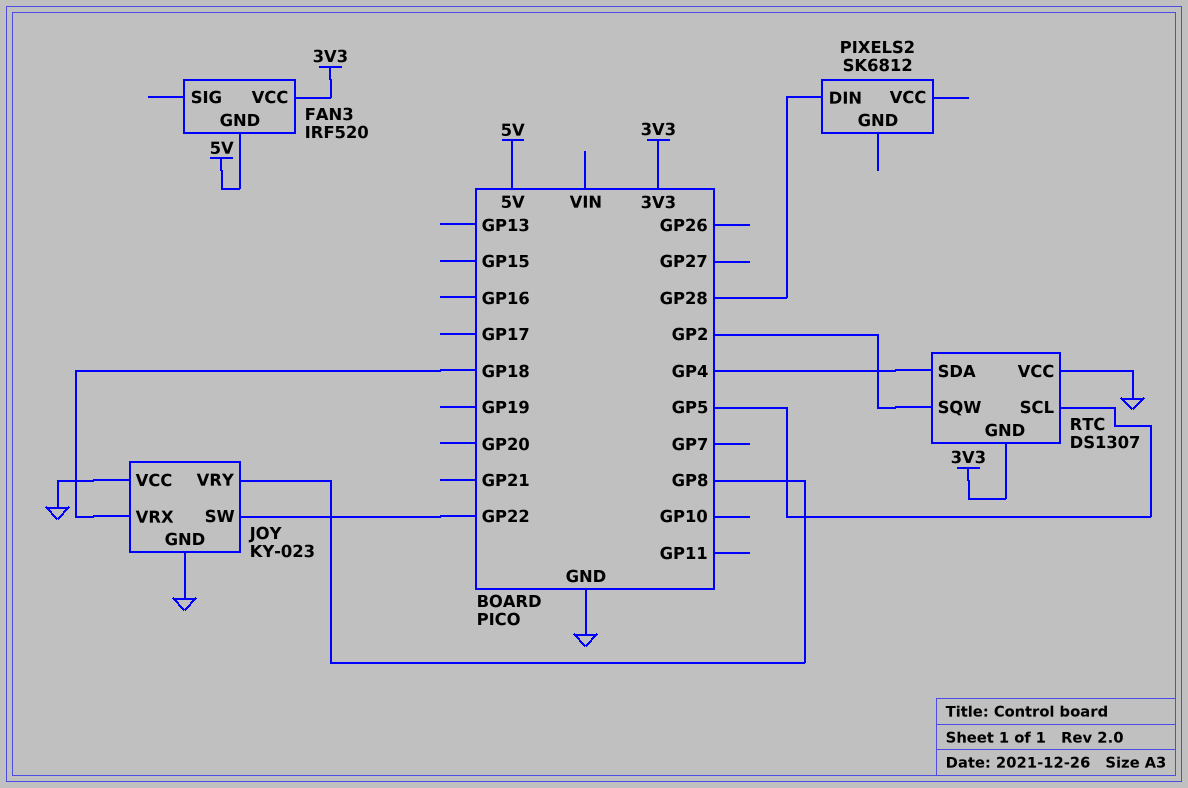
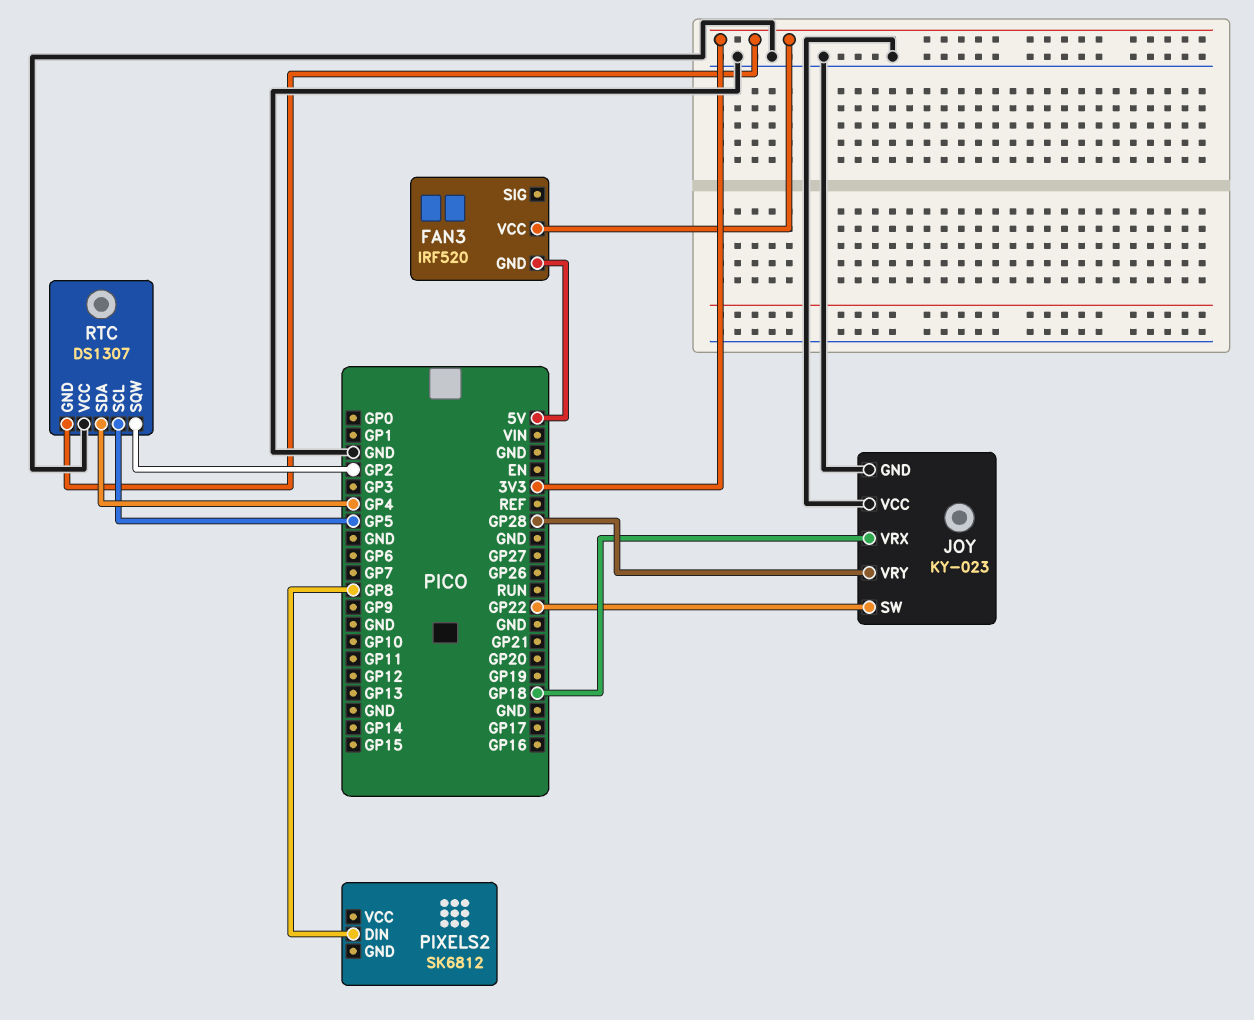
JOY pin VRY: GP8 -> GP28
PIXELS2 pin DIN: GP28 -> GP8

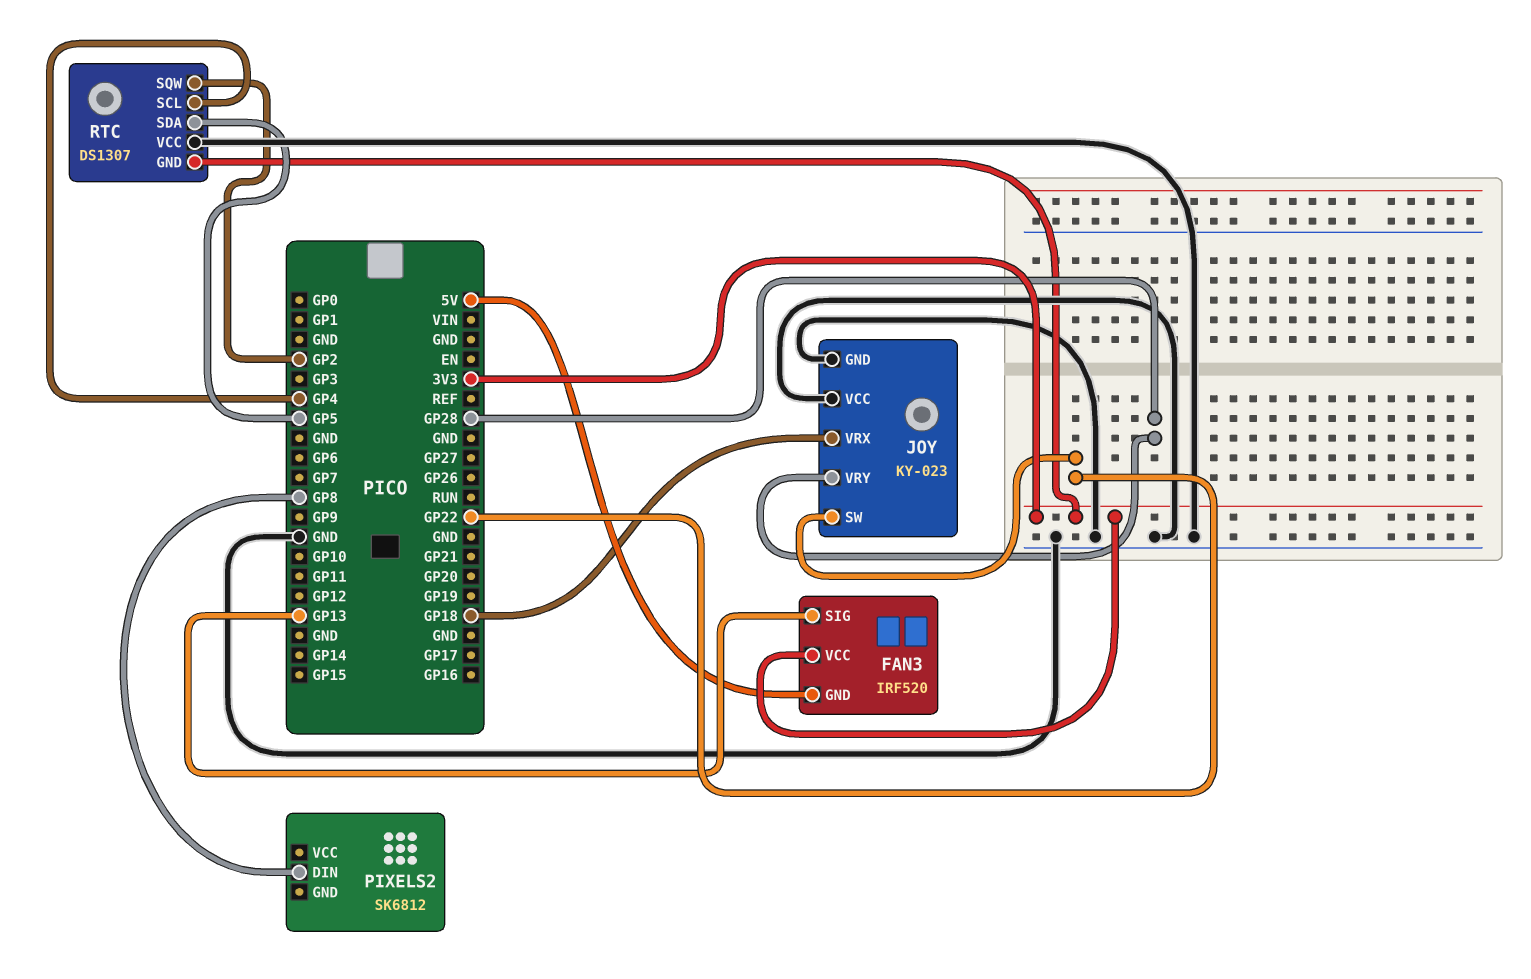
FAN3 pin SIG: none -> GP13
RTC pin SCL: GP5 -> GP4
RTC pin SDA: GP4 -> GP5

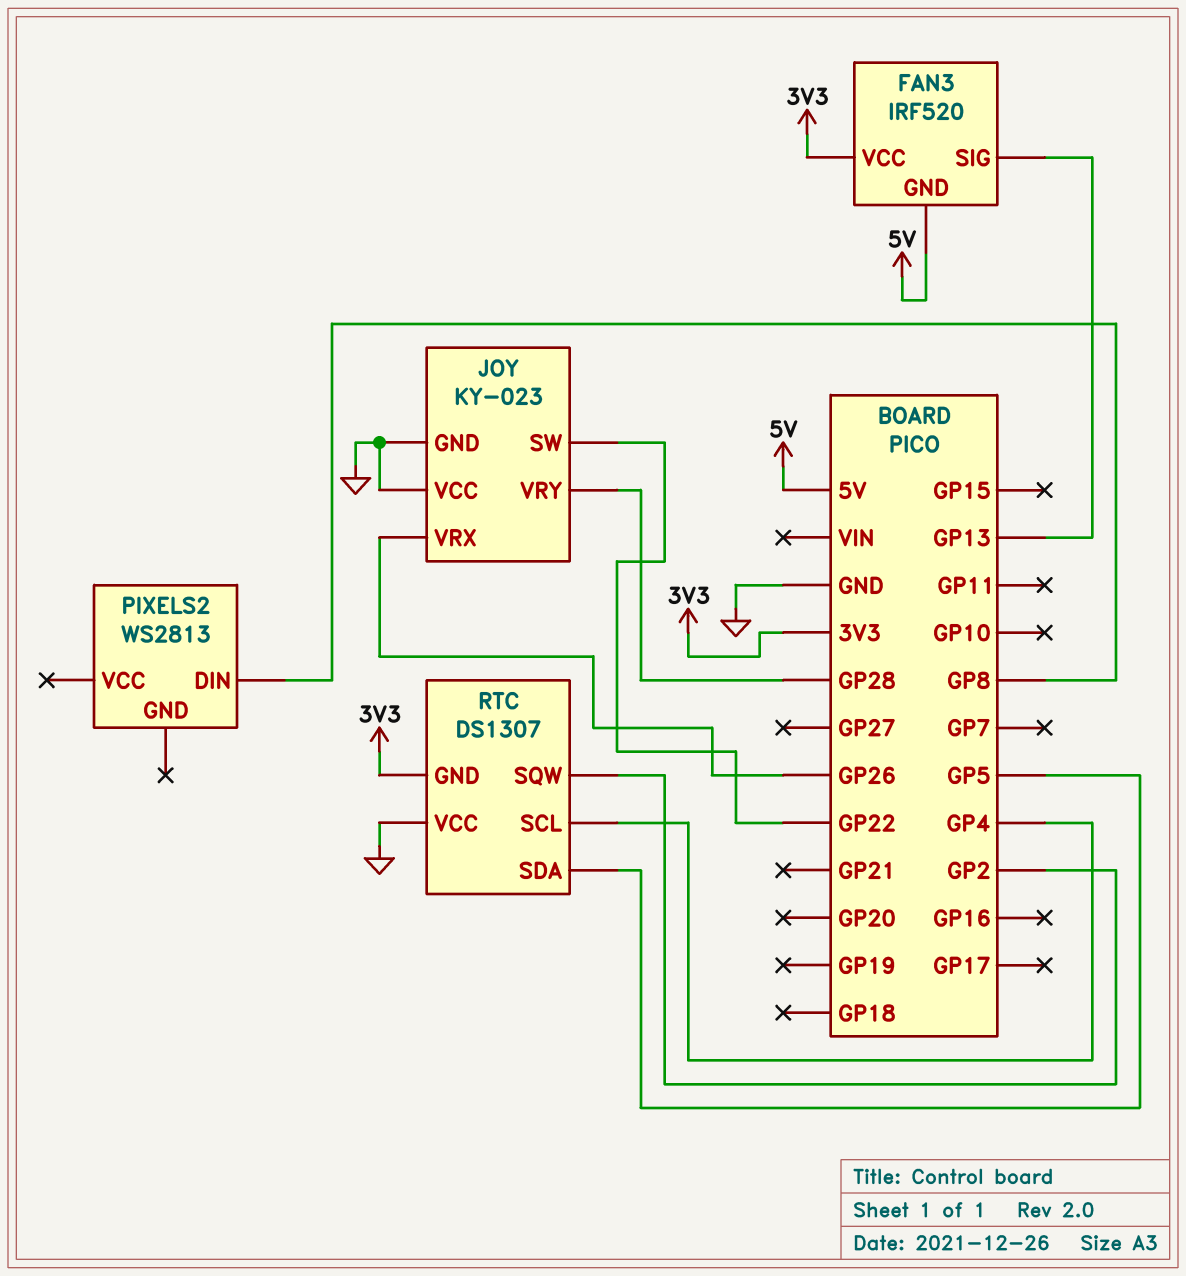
JOY pin VRX: GP18 -> GP26
PIXELS2: SK6812 -> WS2813

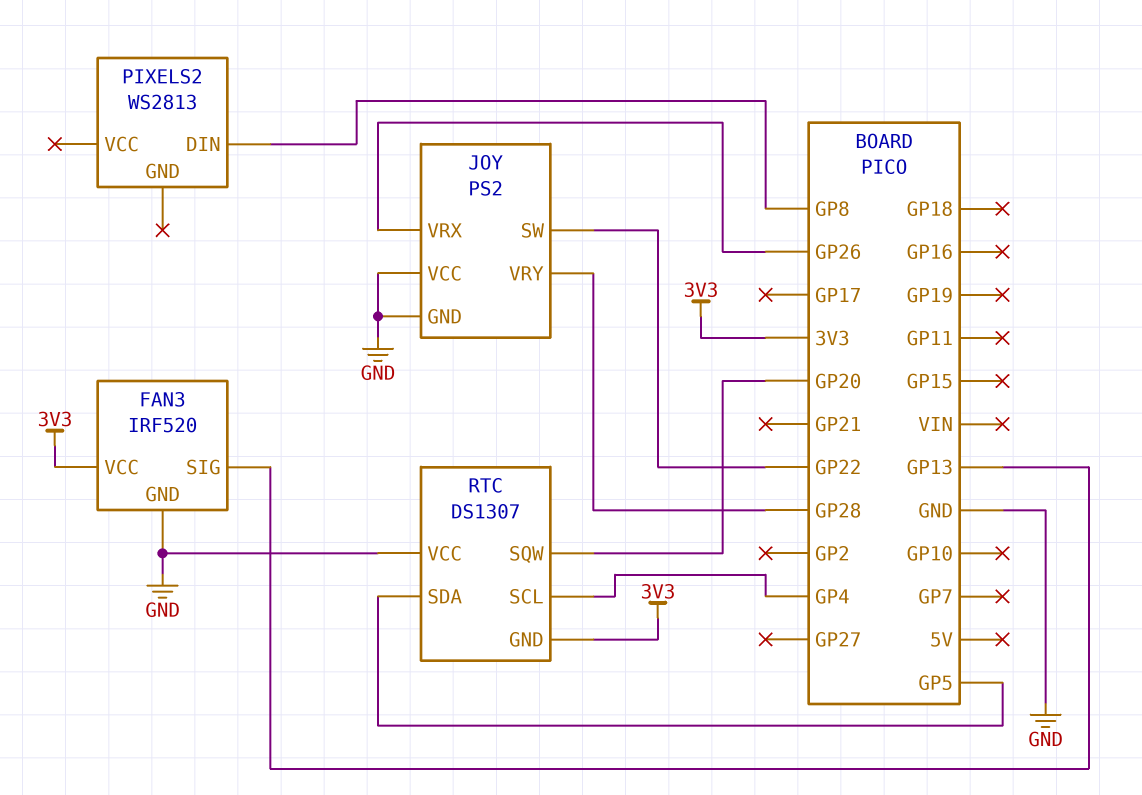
FAN3 pin GND: 5V -> GND
JOY: KY-023 -> PS2
RTC pin SQW: GP2 -> GP20

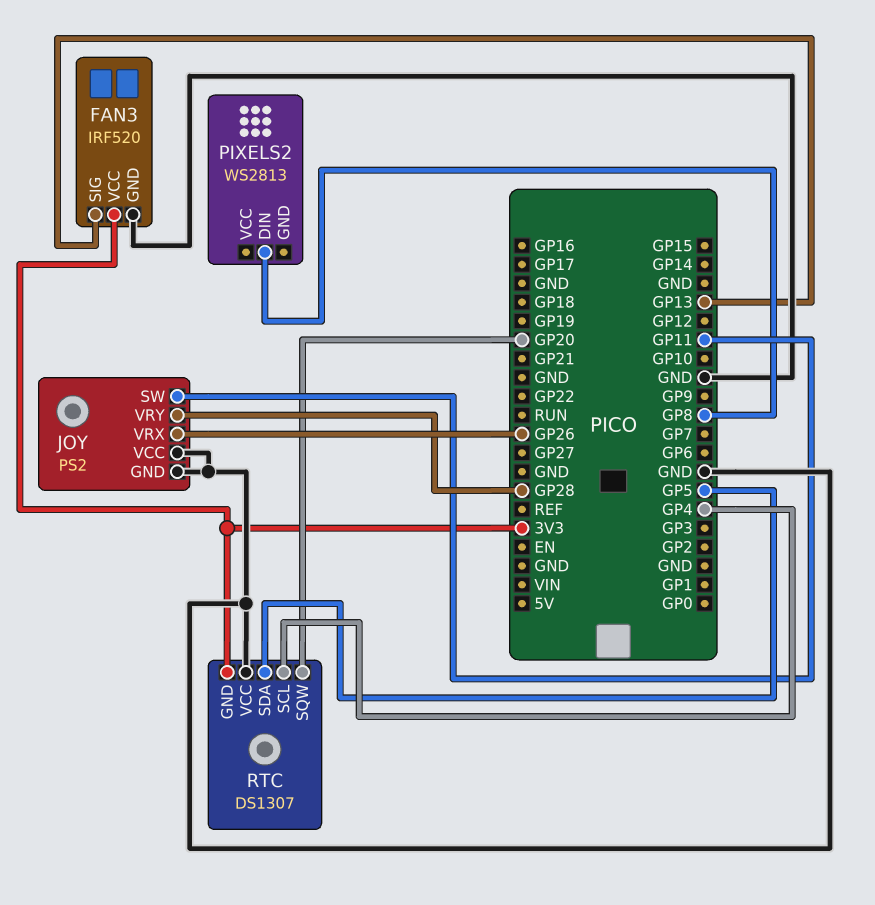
JOY pin SW: GP22 -> GP11

